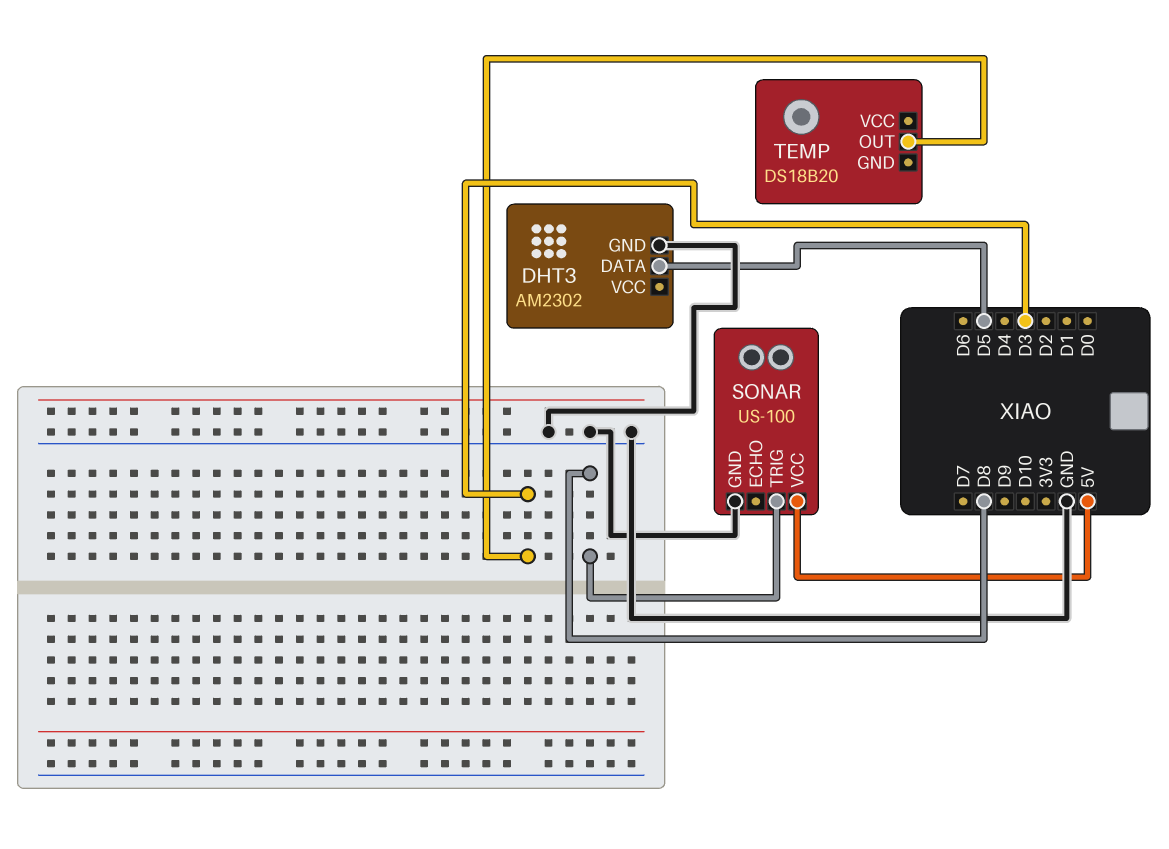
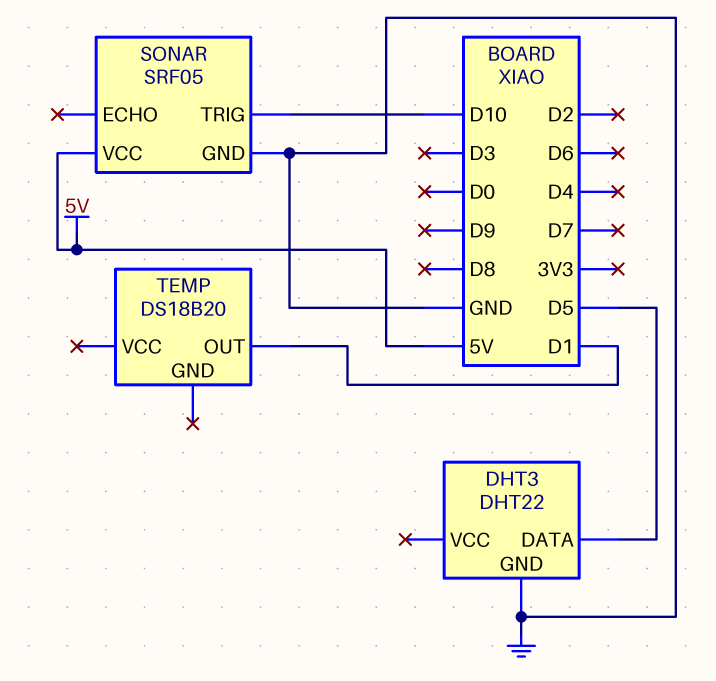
DHT3: AM2302 -> DHT22
SONAR: US-100 -> SRF05
SONAR pin TRIG: D8 -> D10
TEMP pin OUT: D3 -> D1

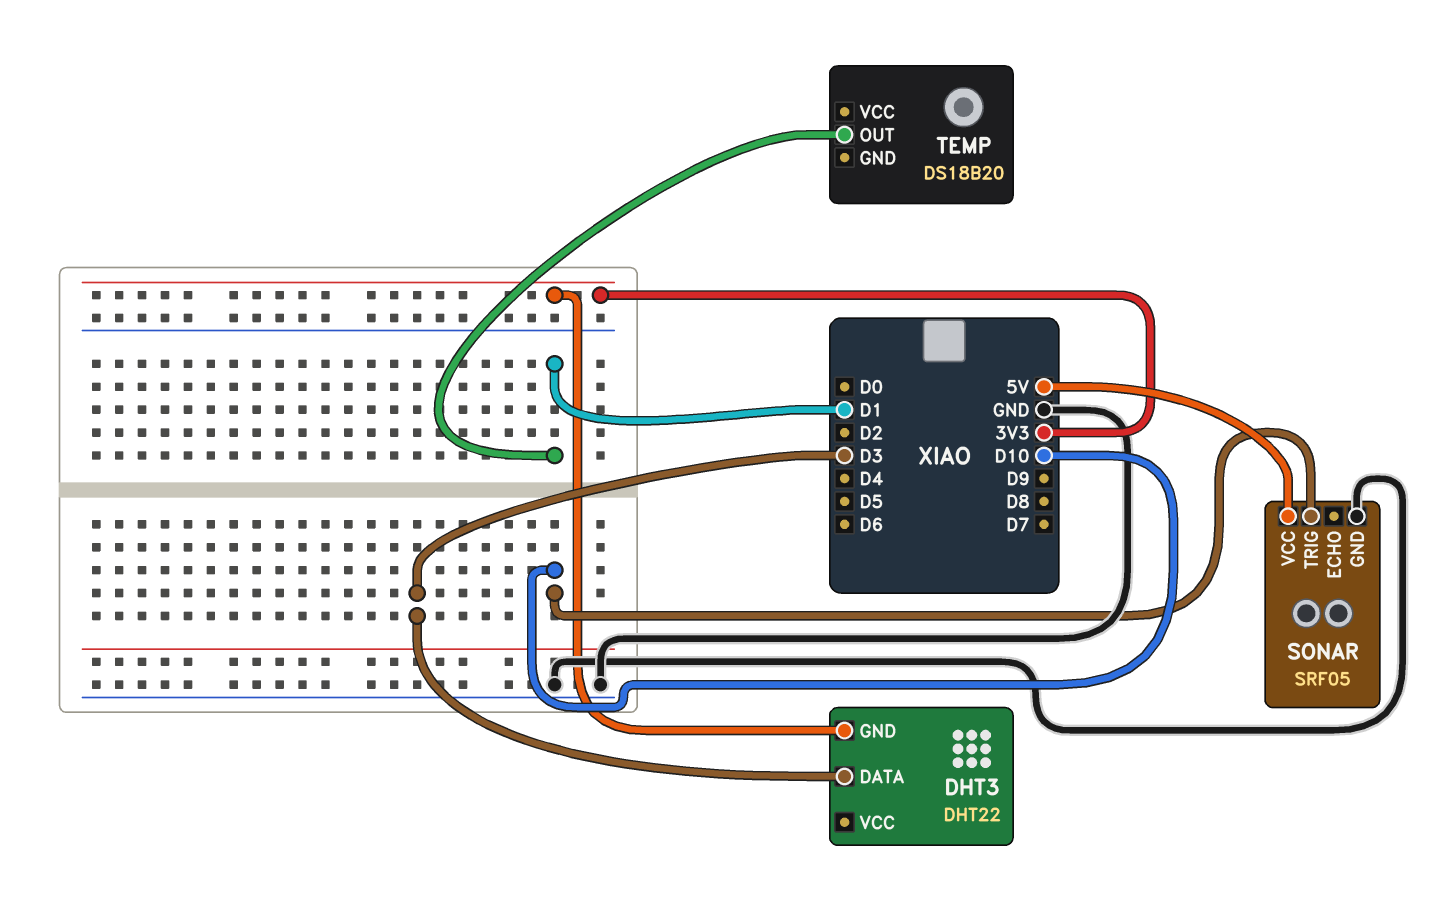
DHT3 pin DATA: D5 -> D3
DHT3 pin GND: GND -> 3V3

